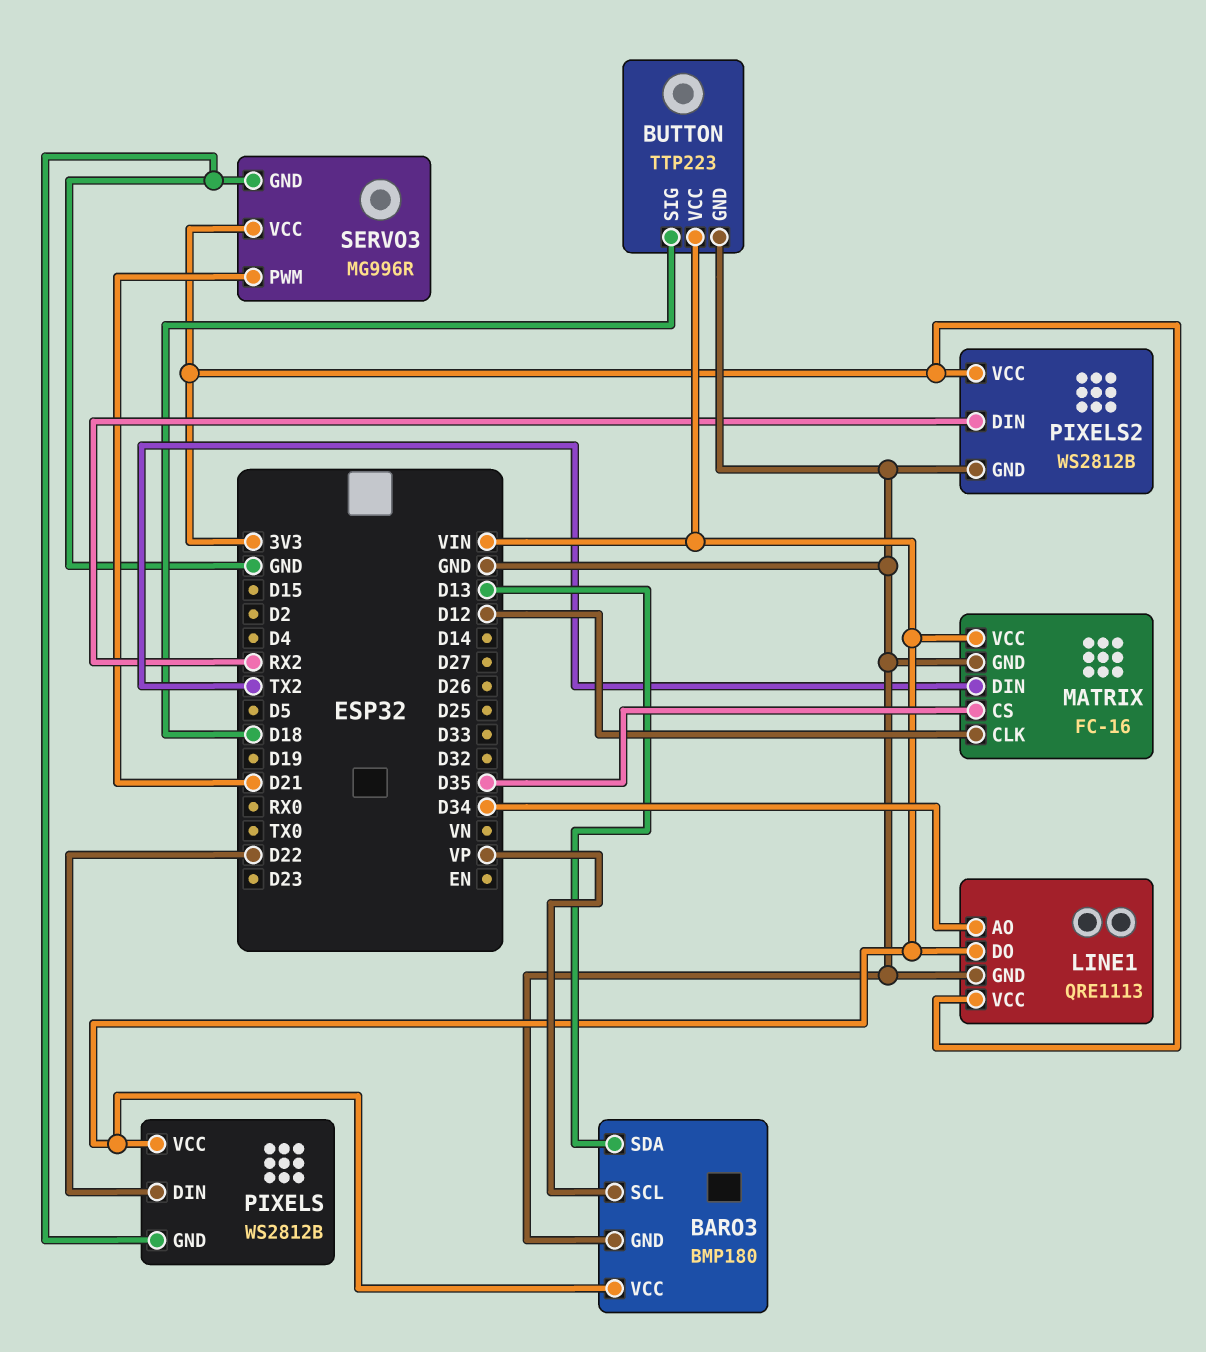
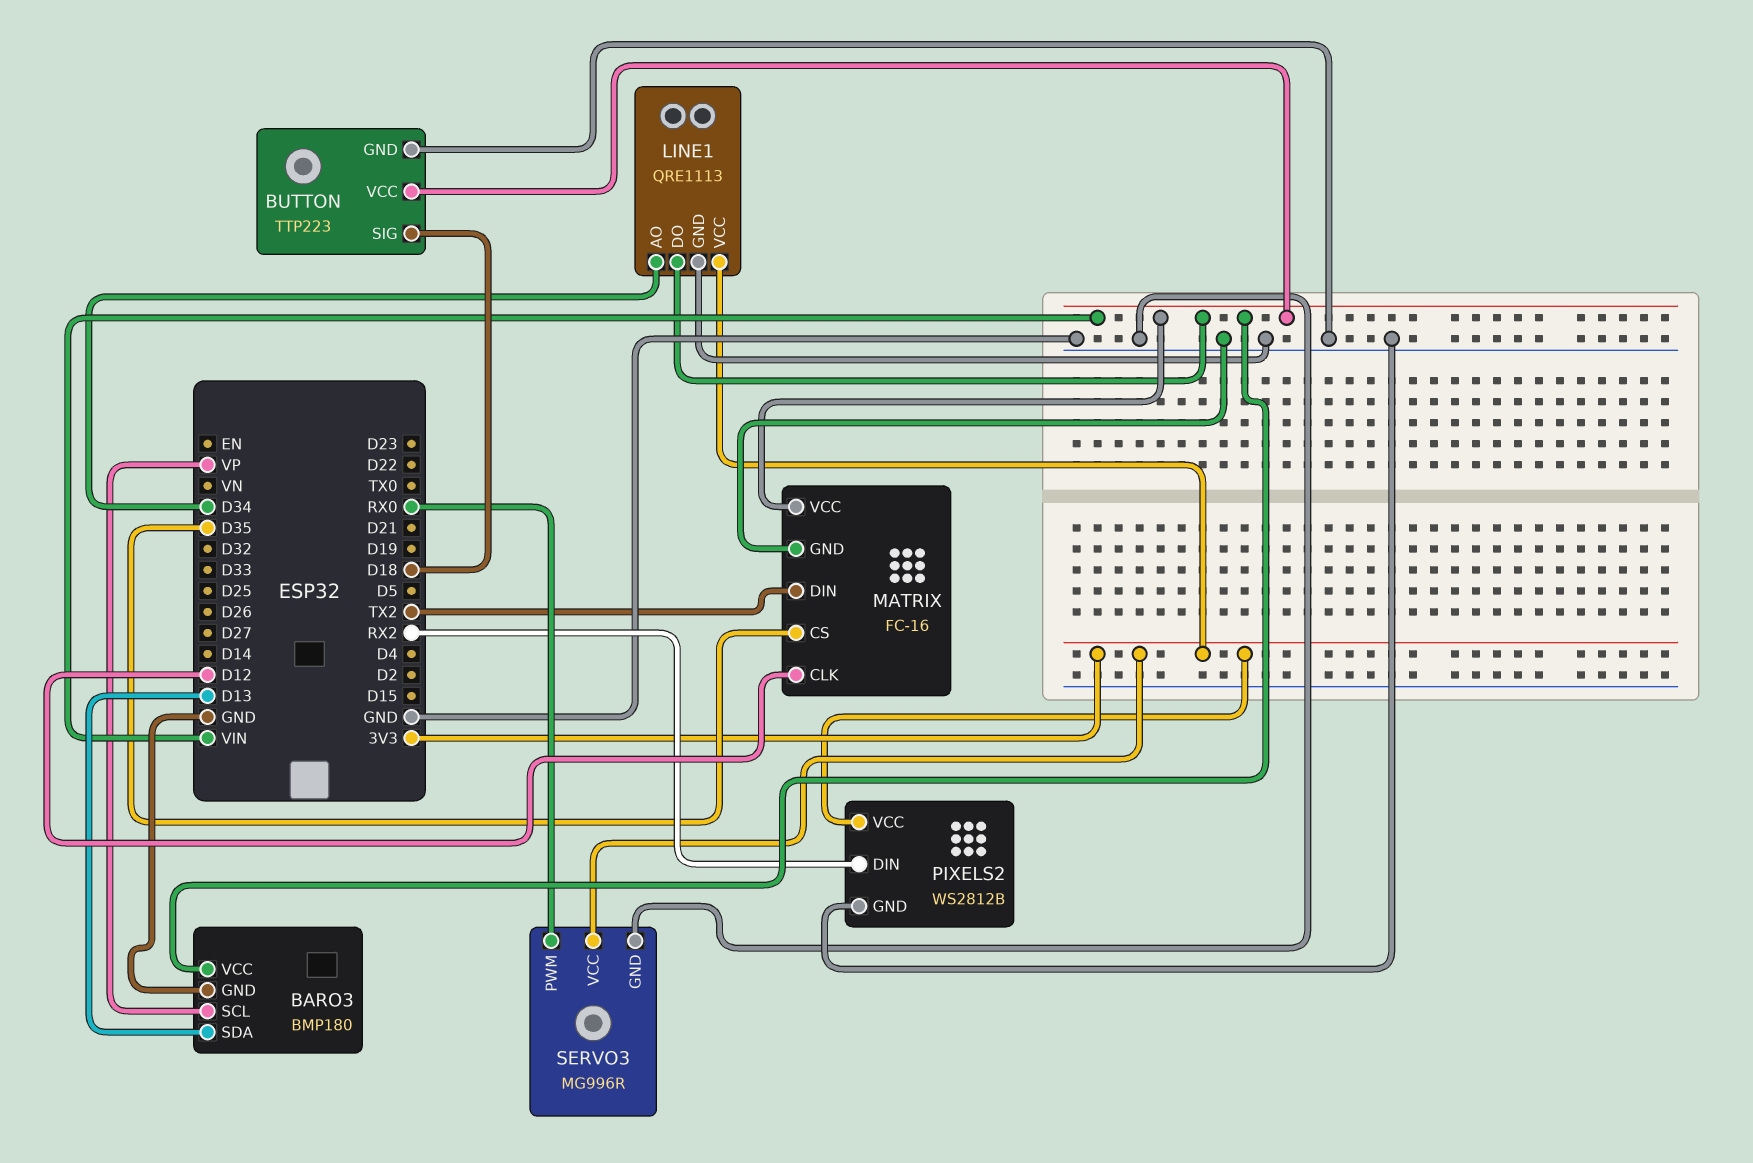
PIXELS: WS2812B -> none
PIXELS pin DIN: D22 -> none
PIXELS pin GND: GND -> none
PIXELS pin VCC: VIN -> none
SERVO3 pin PWM: D21 -> RX0

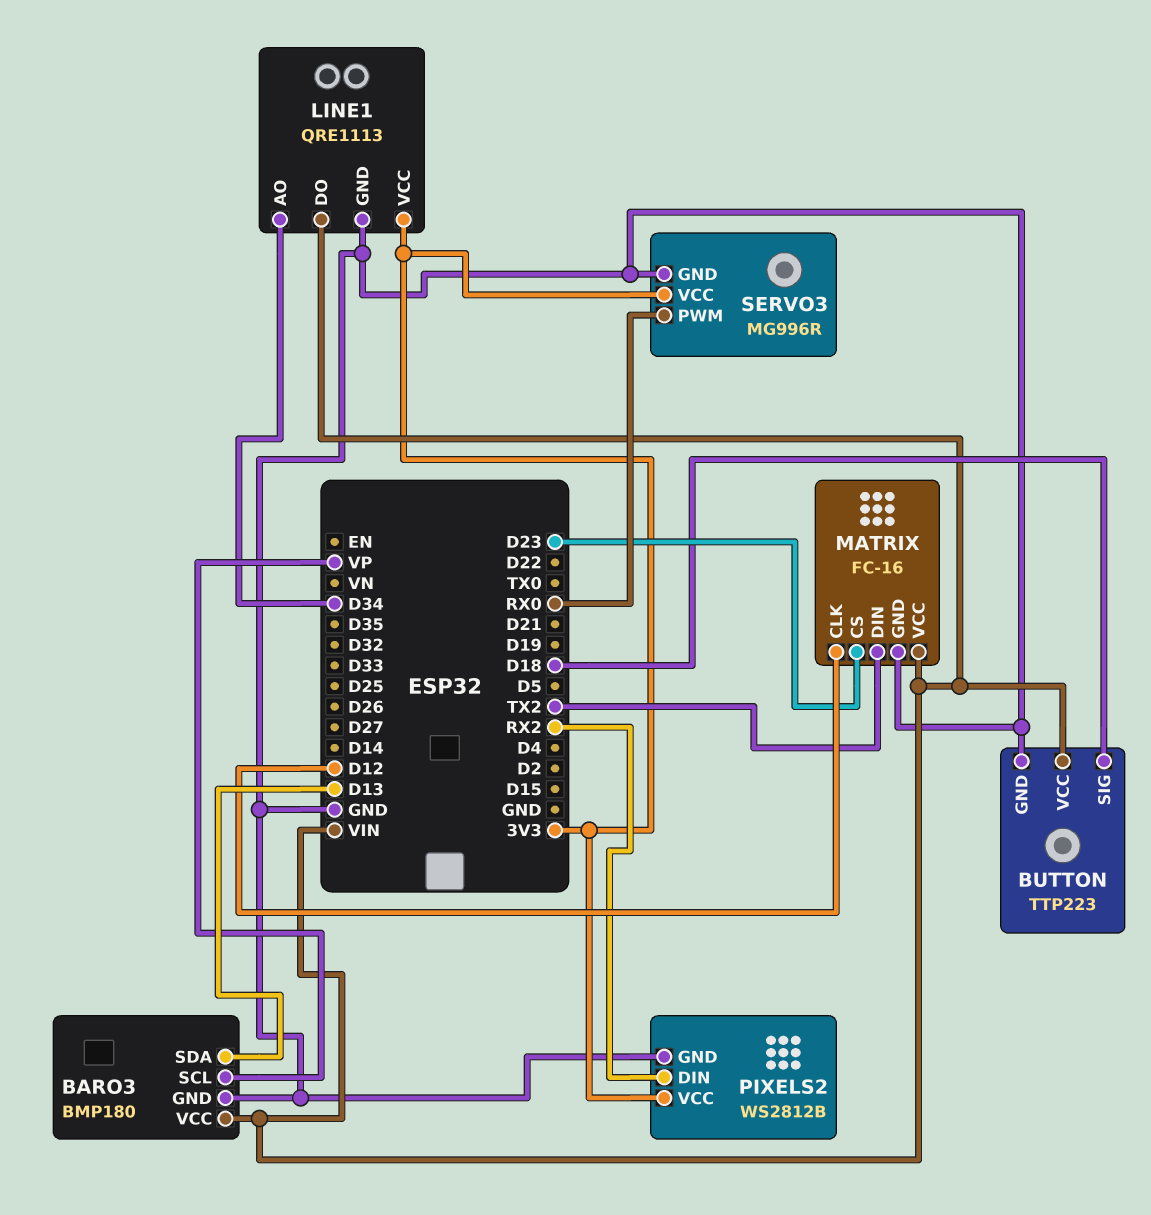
MATRIX pin CS: D35 -> D23

